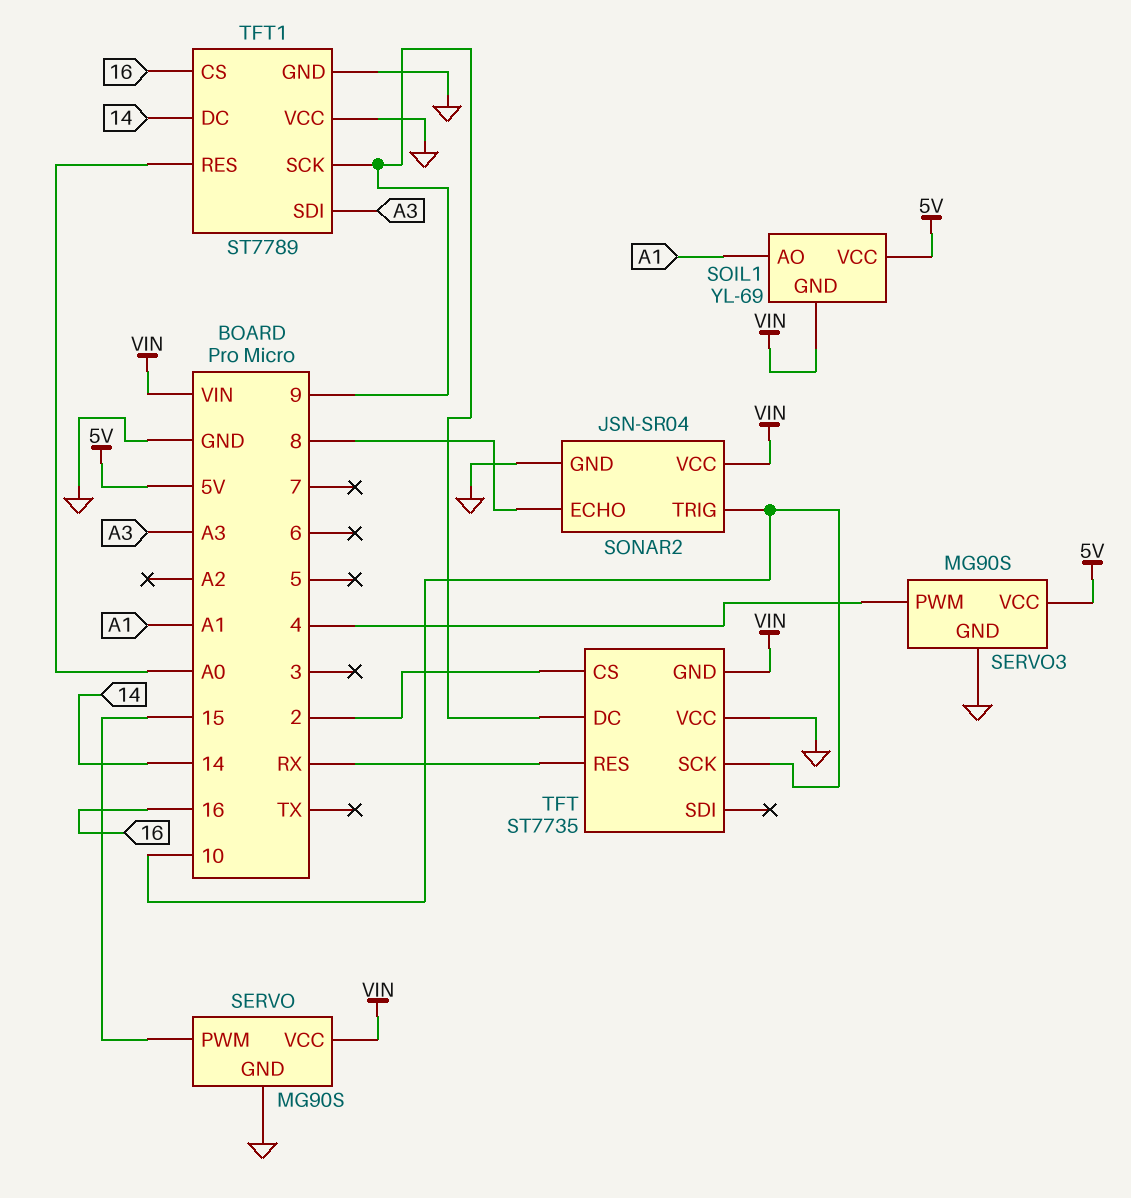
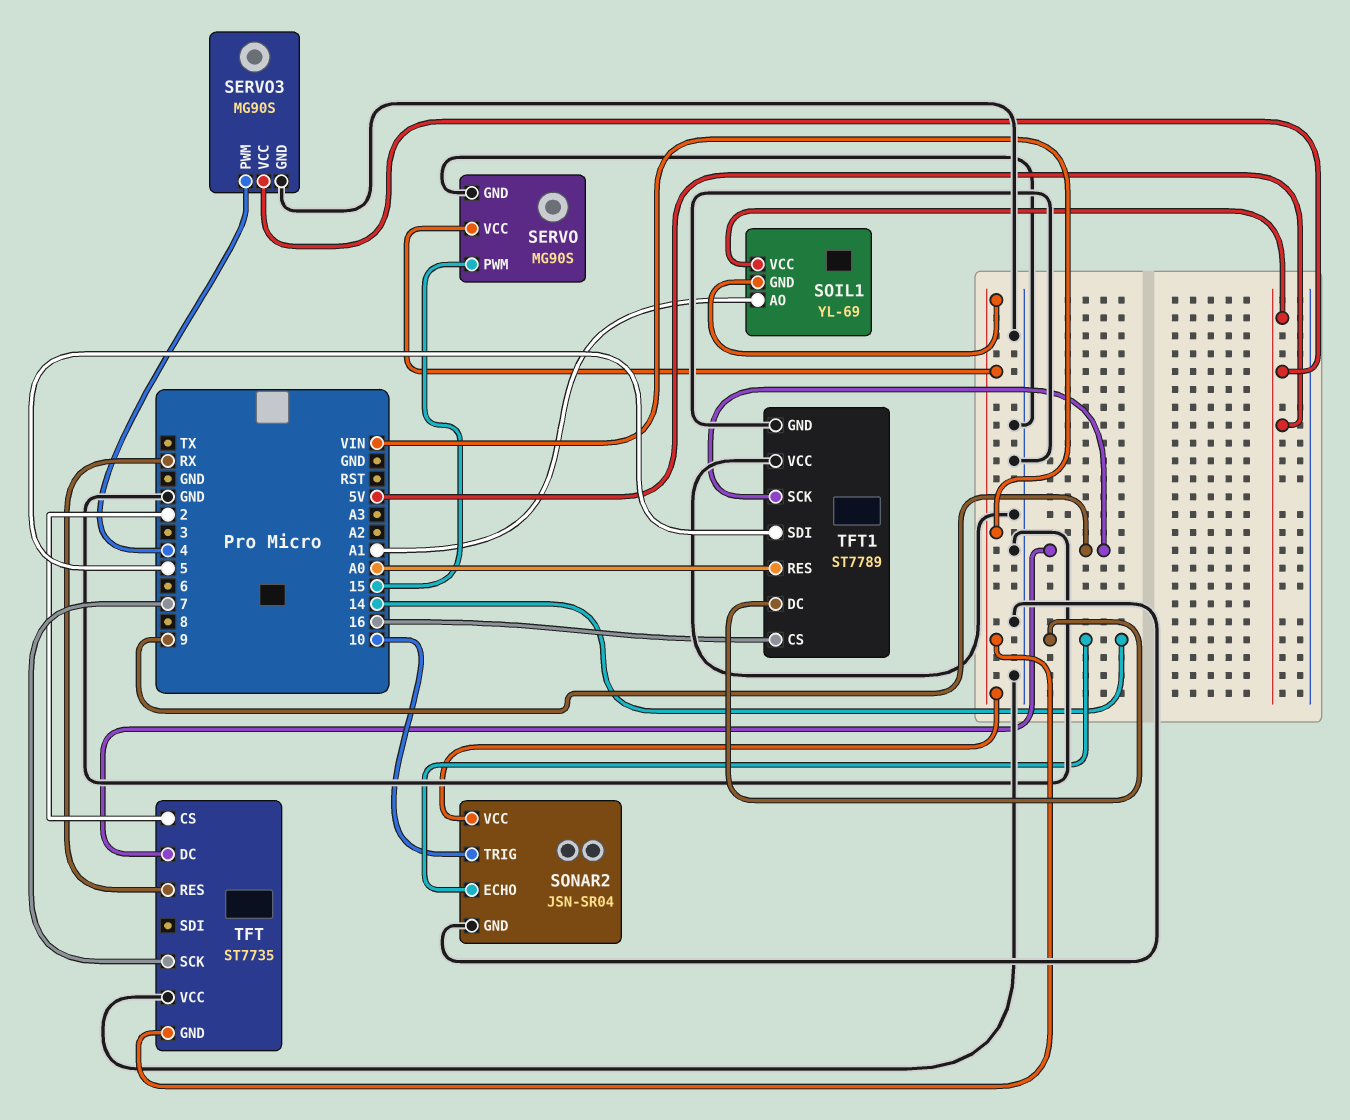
SONAR2 pin ECHO: 8 -> 14
TFT pin SCK: 10 -> 7
TFT1 pin SDI: A3 -> 5

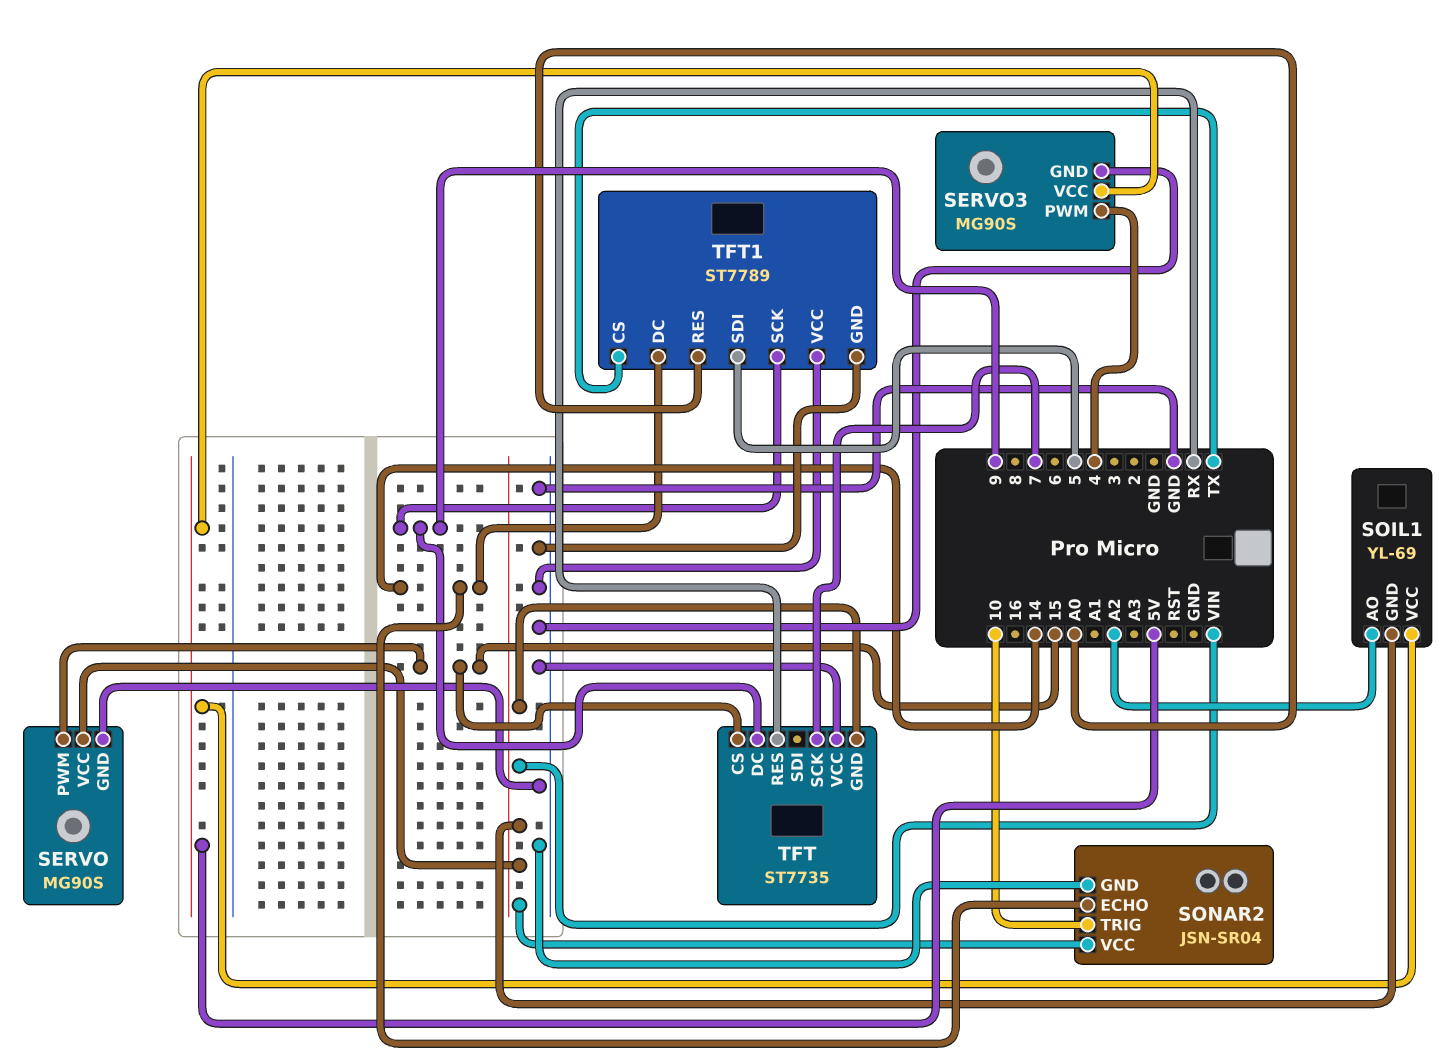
SOIL1 pin AO: A1 -> A2
TFT pin CS: 2 -> 15
TFT1 pin CS: 16 -> TX

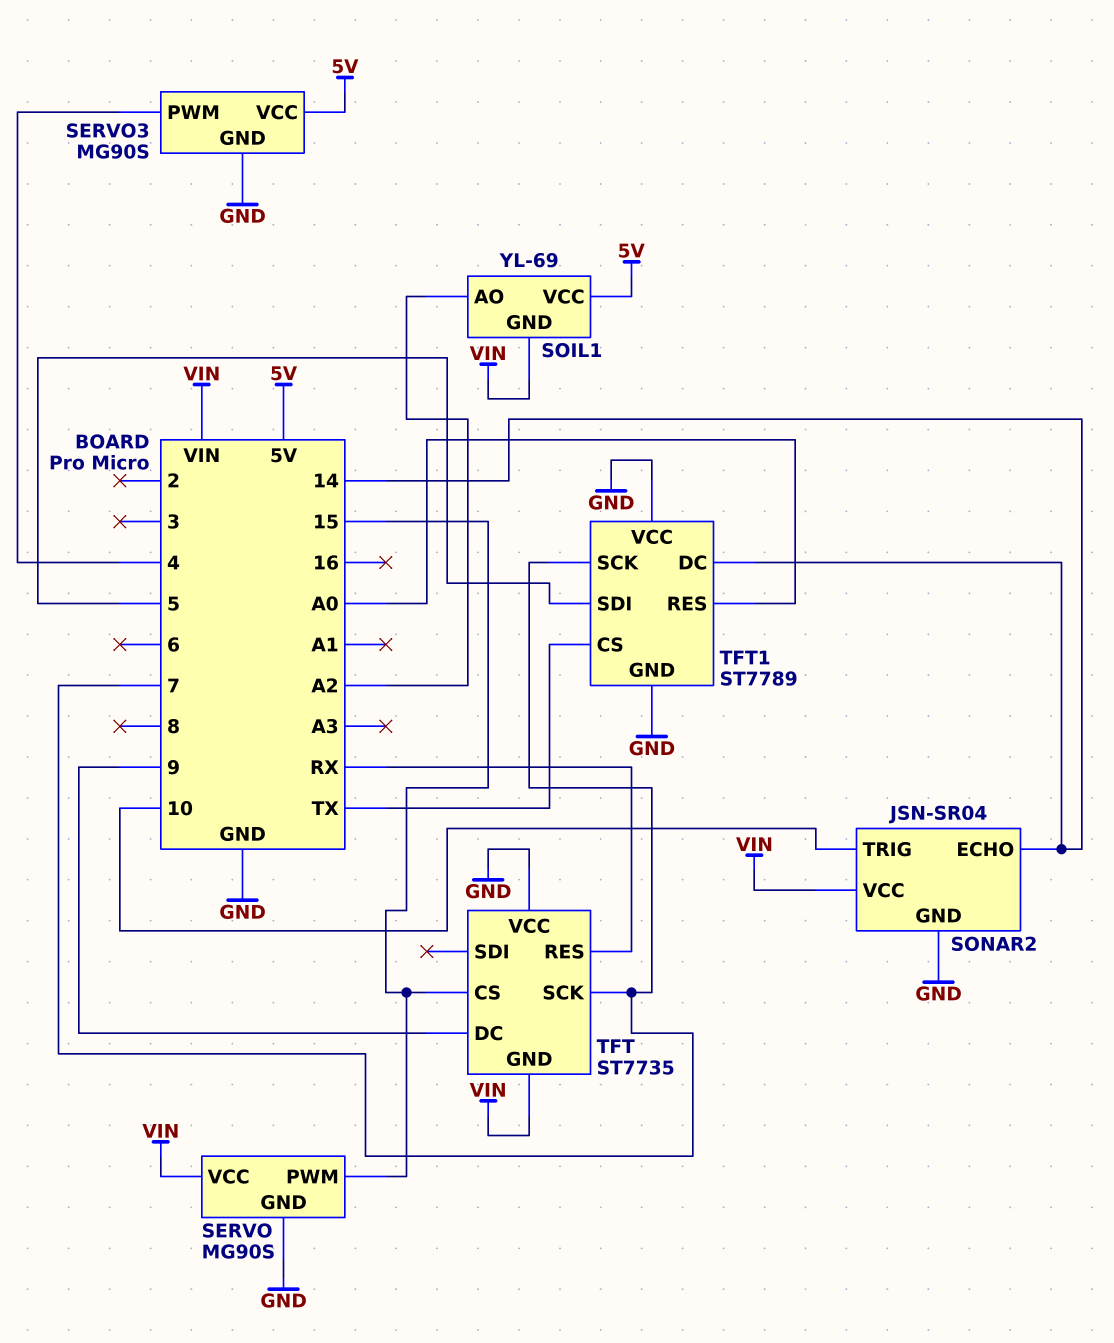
TFT1 pin SCK: 9 -> 7

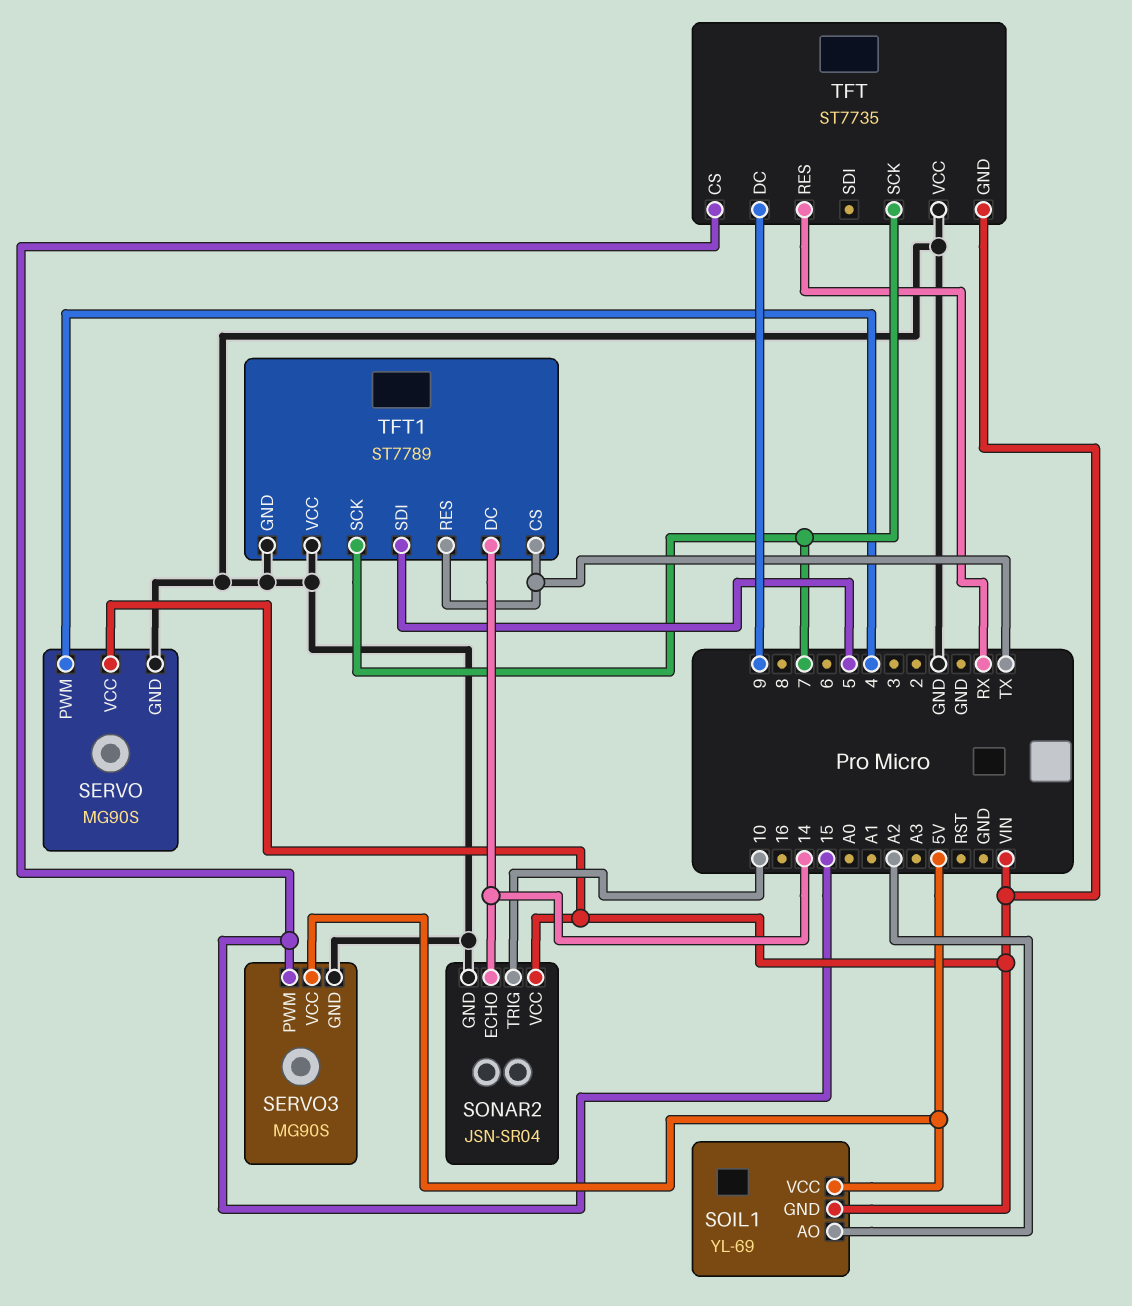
SERVO pin PWM: 15 -> 4
SERVO3 pin PWM: 4 -> 15
TFT1 pin RES: A0 -> TX

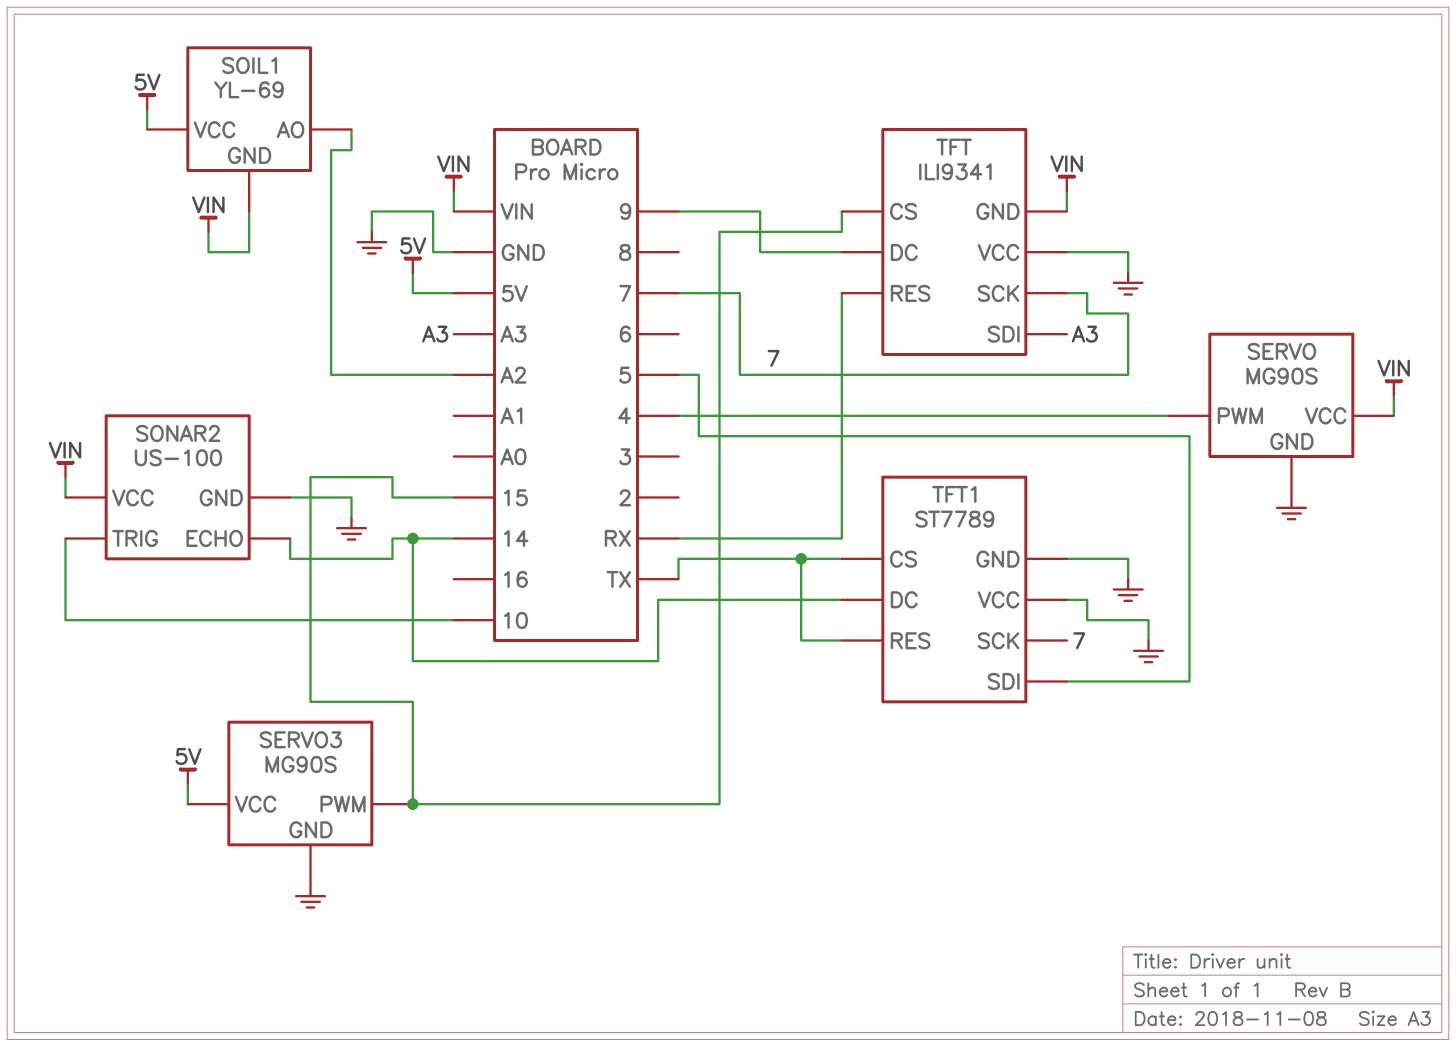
SONAR2: JSN-SR04 -> US-100
TFT: ST7735 -> ILI9341
TFT pin SDI: none -> A3

